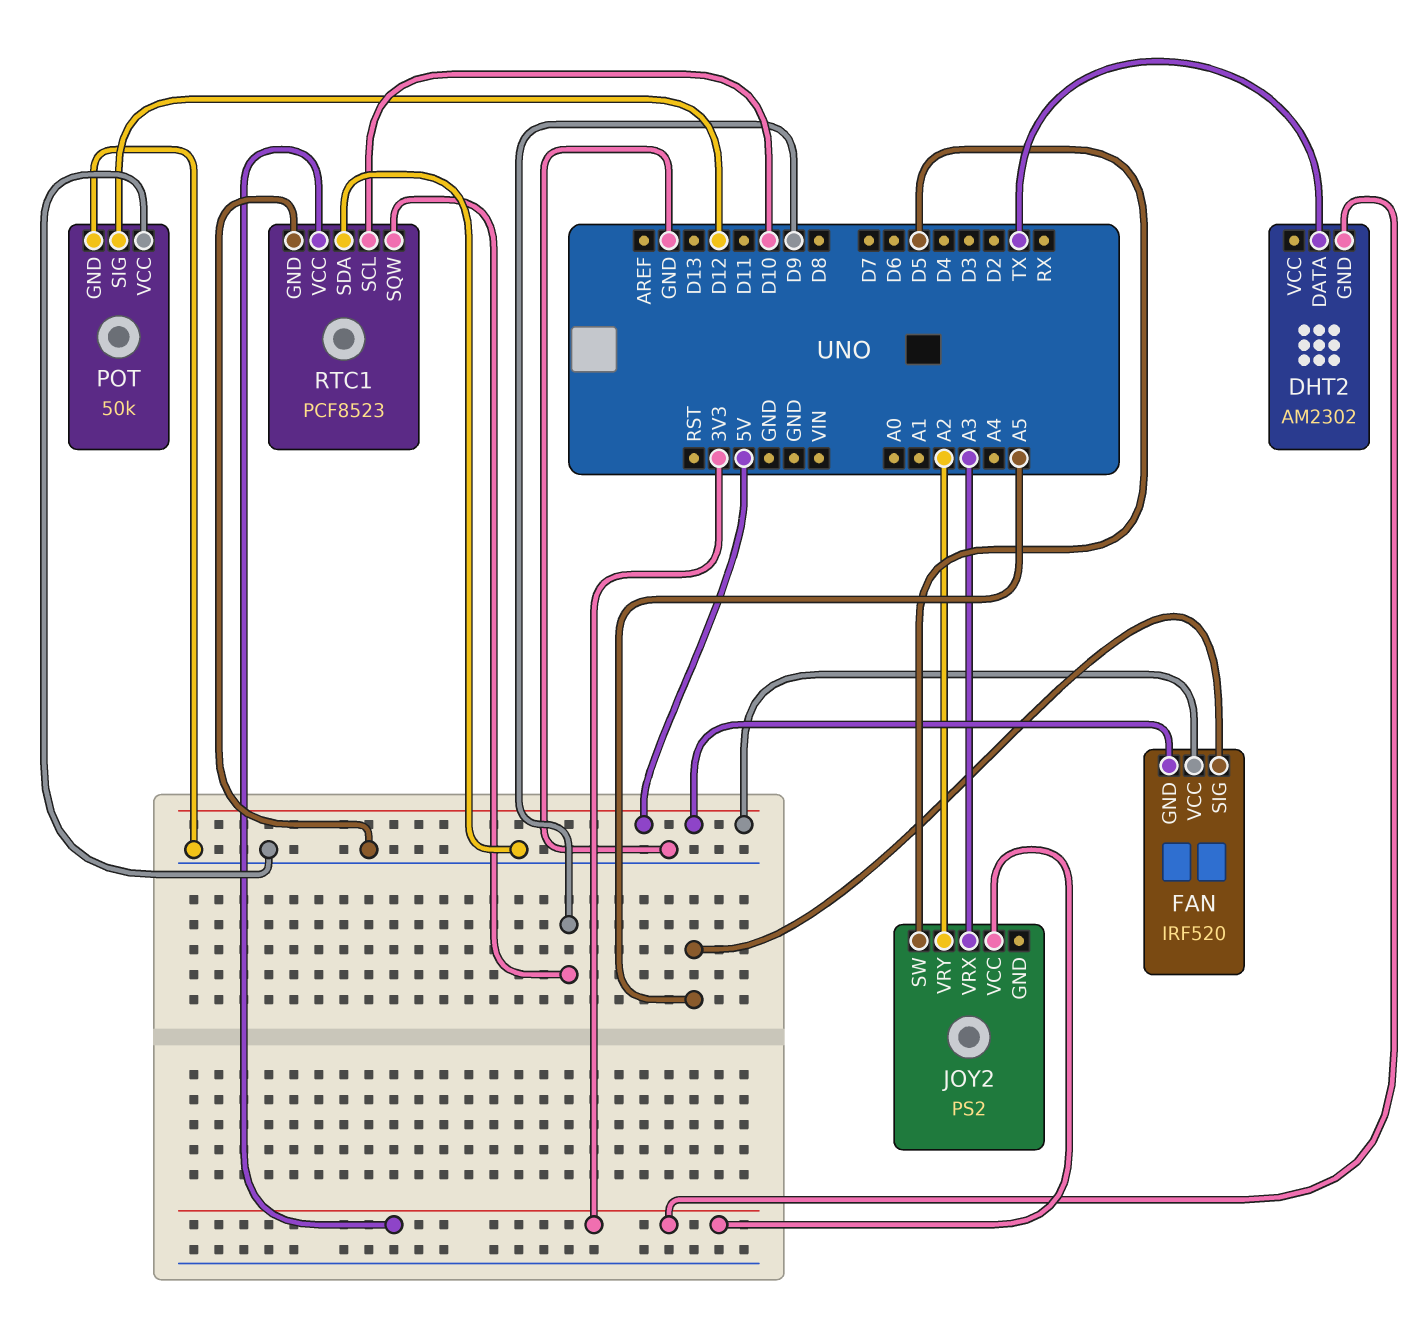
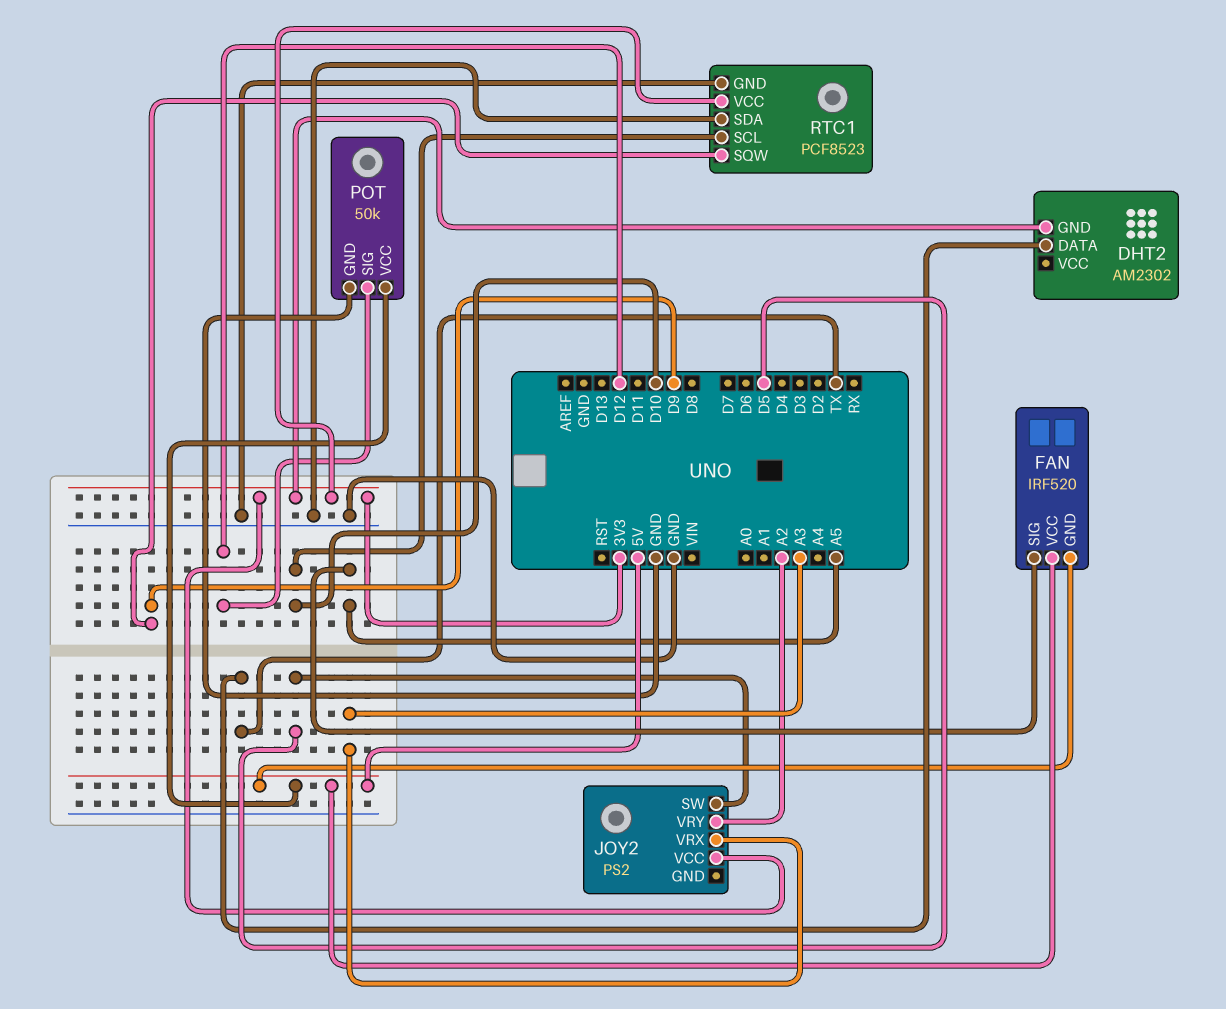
POT pin VCC: GND -> 5V

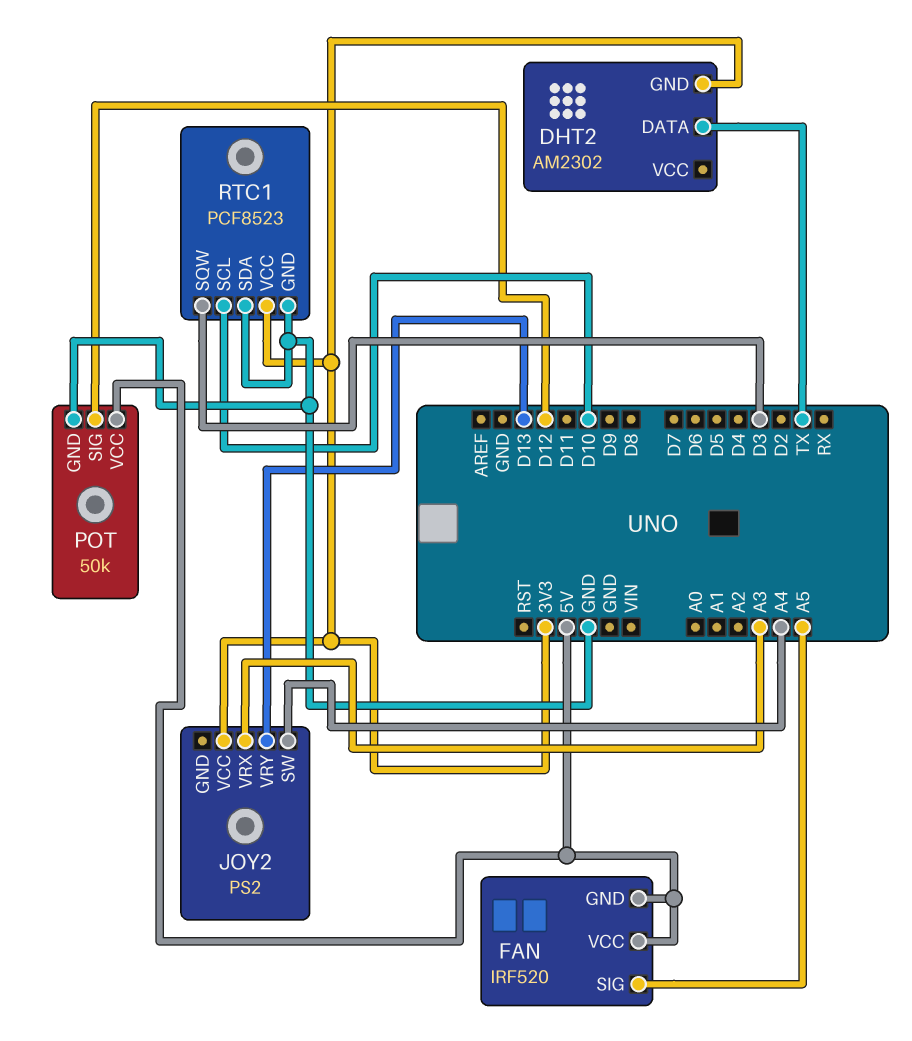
JOY2 pin SW: D5 -> A4
JOY2 pin VRY: A2 -> D13
RTC1 pin SQW: D9 -> D3

